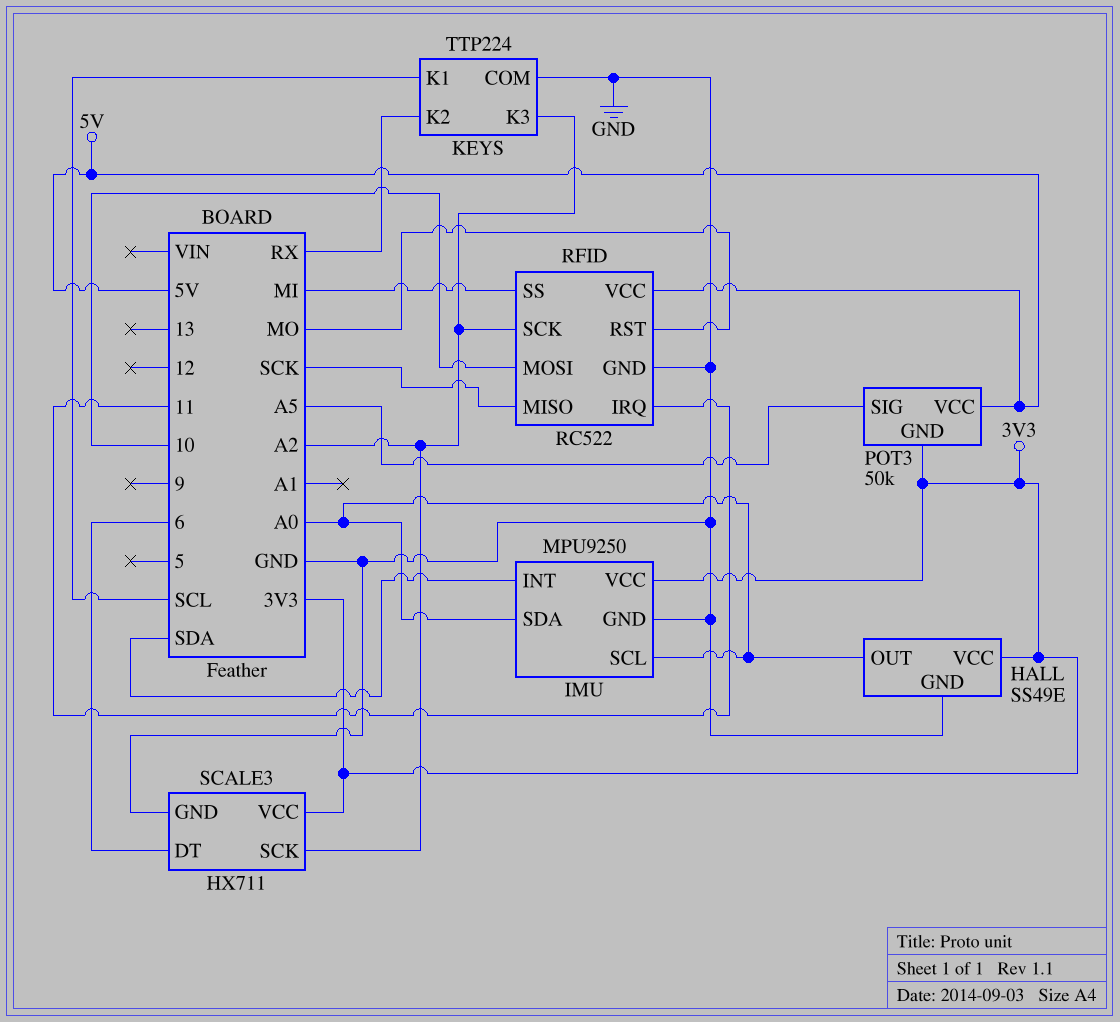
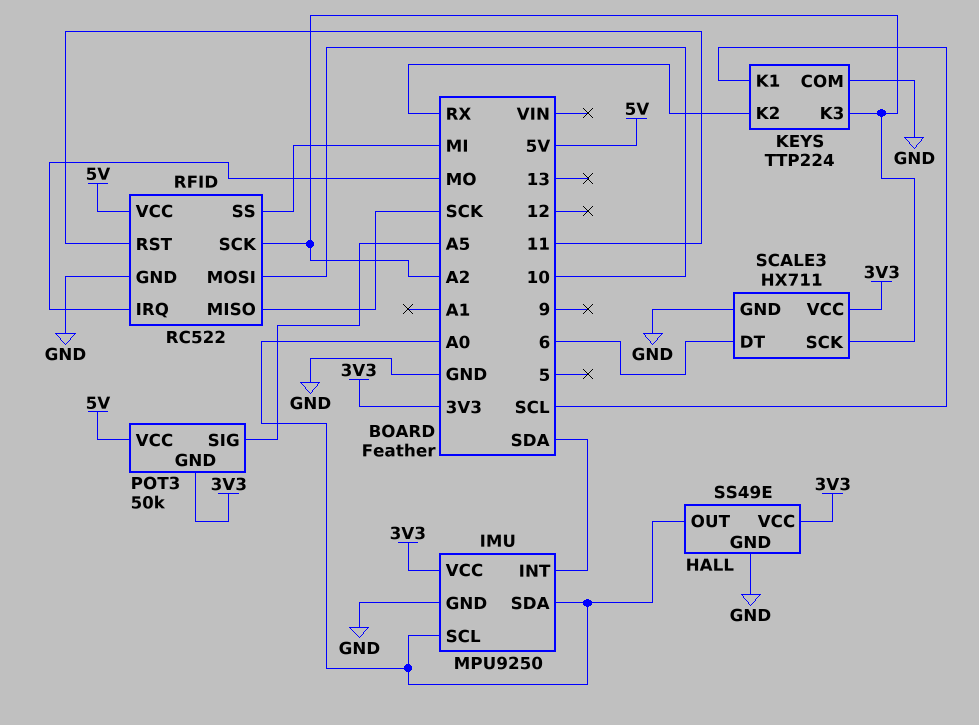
RFID pin IRQ: 11 -> MO
RFID pin RST: MO -> 11

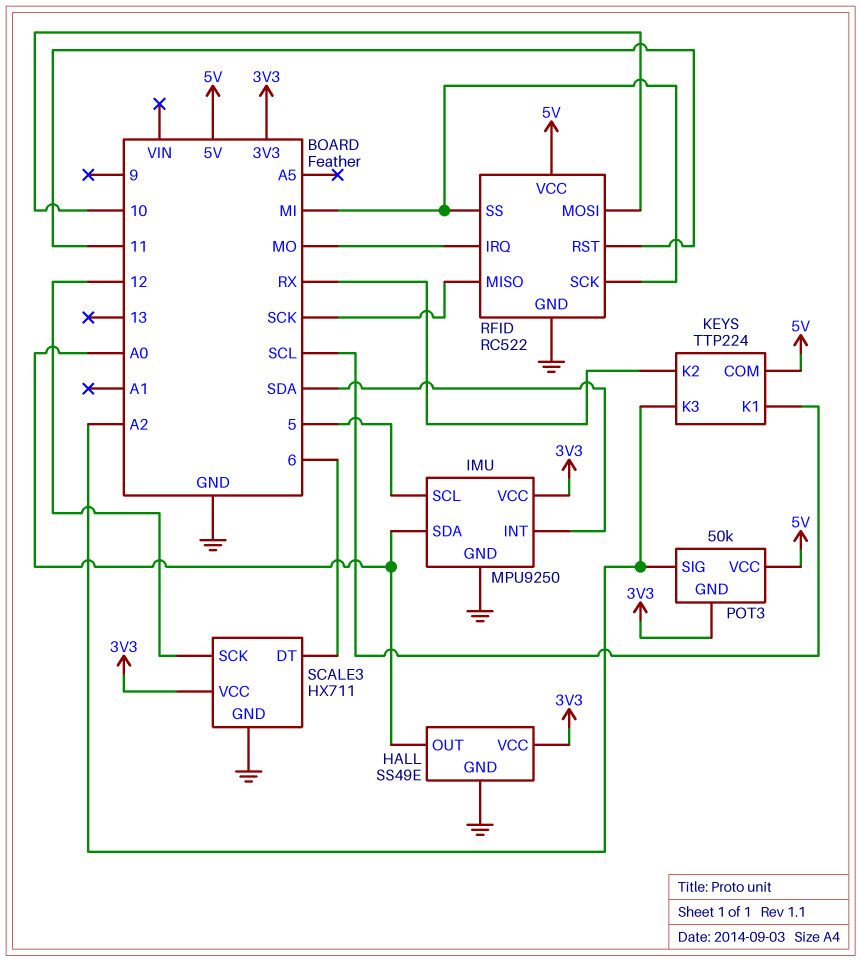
IMU pin SCL: A0 -> 5
KEYS pin COM: GND -> 5V
POT3 pin SIG: A5 -> A2
RFID pin SCK: A2 -> MI
SCALE3 pin SCK: A2 -> 12

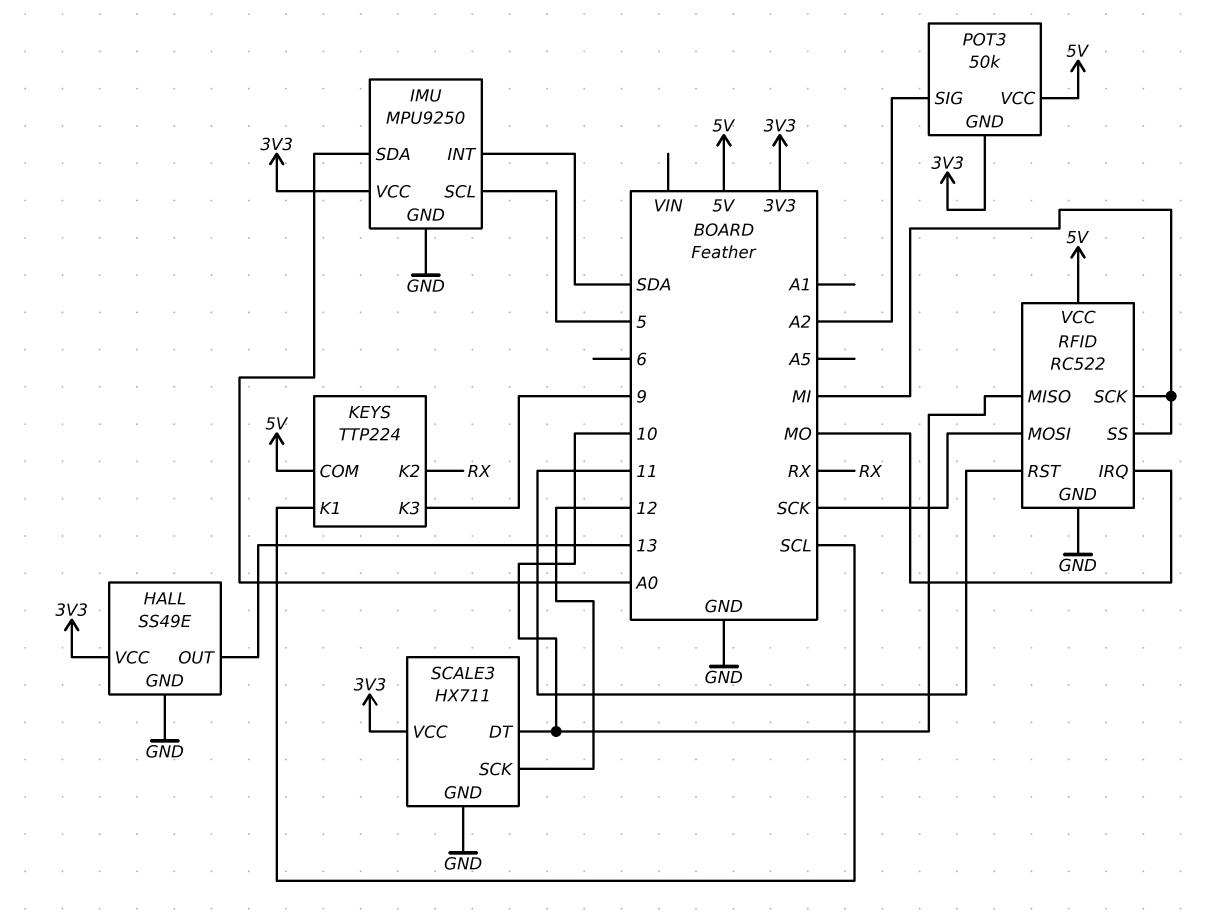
HALL pin OUT: A0 -> 13
KEYS pin K3: A2 -> 9
RFID pin MISO: SCK -> 10
RFID pin MOSI: 10 -> SCK
SCALE3 pin DT: 6 -> 10

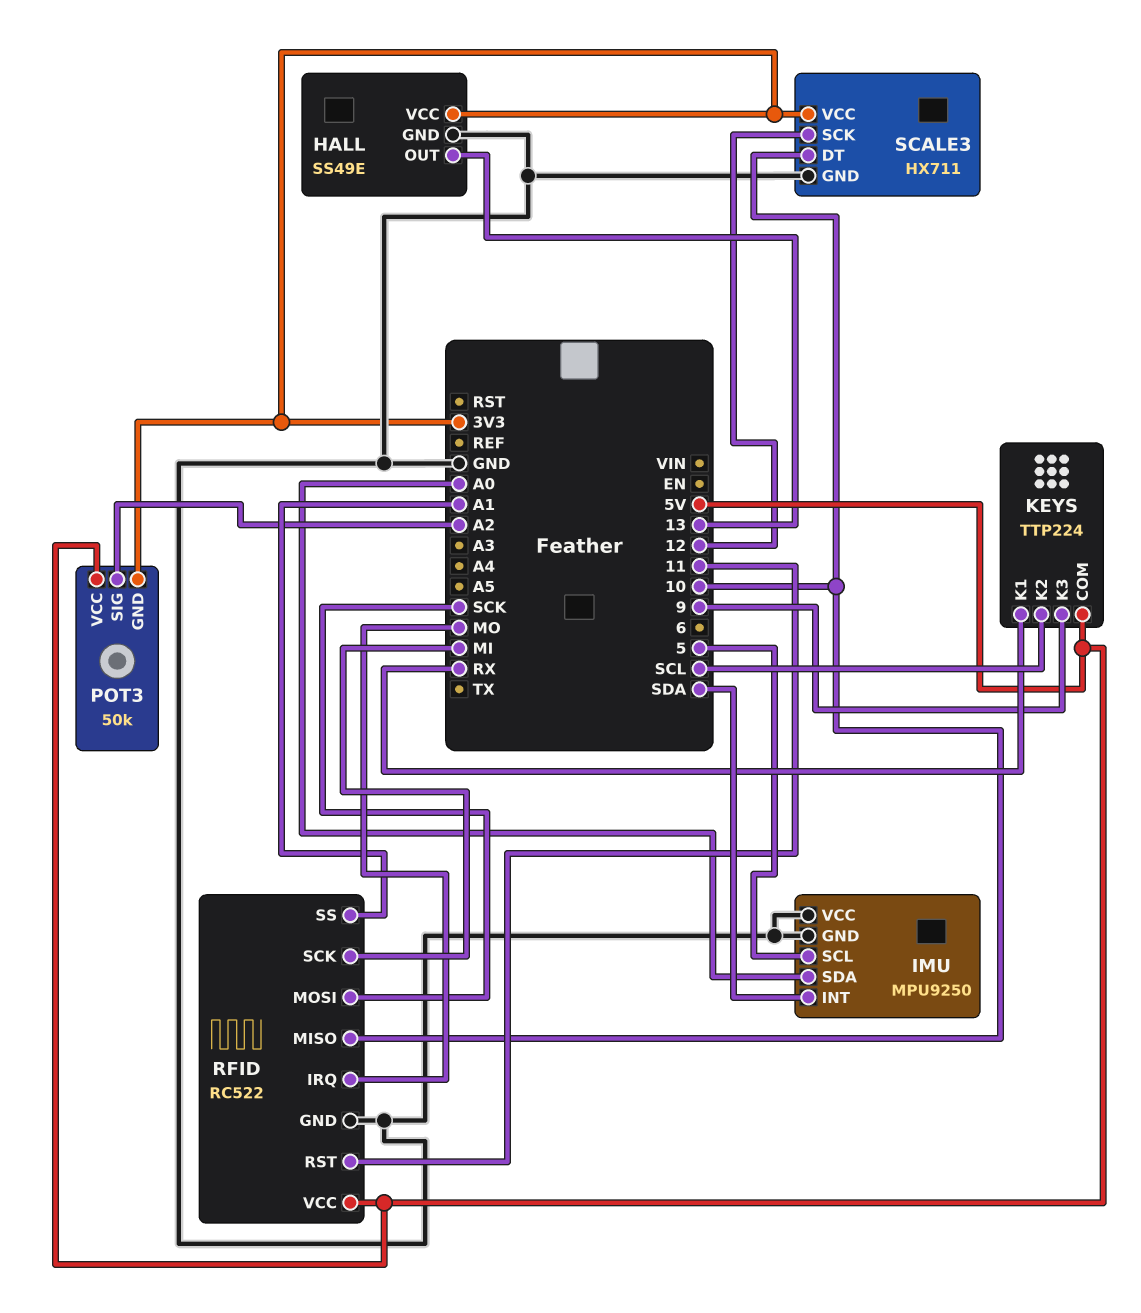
IMU pin VCC: 3V3 -> GND
KEYS pin K1: SCL -> RX
KEYS pin K2: RX -> SCL
RFID pin SS: MI -> A1

